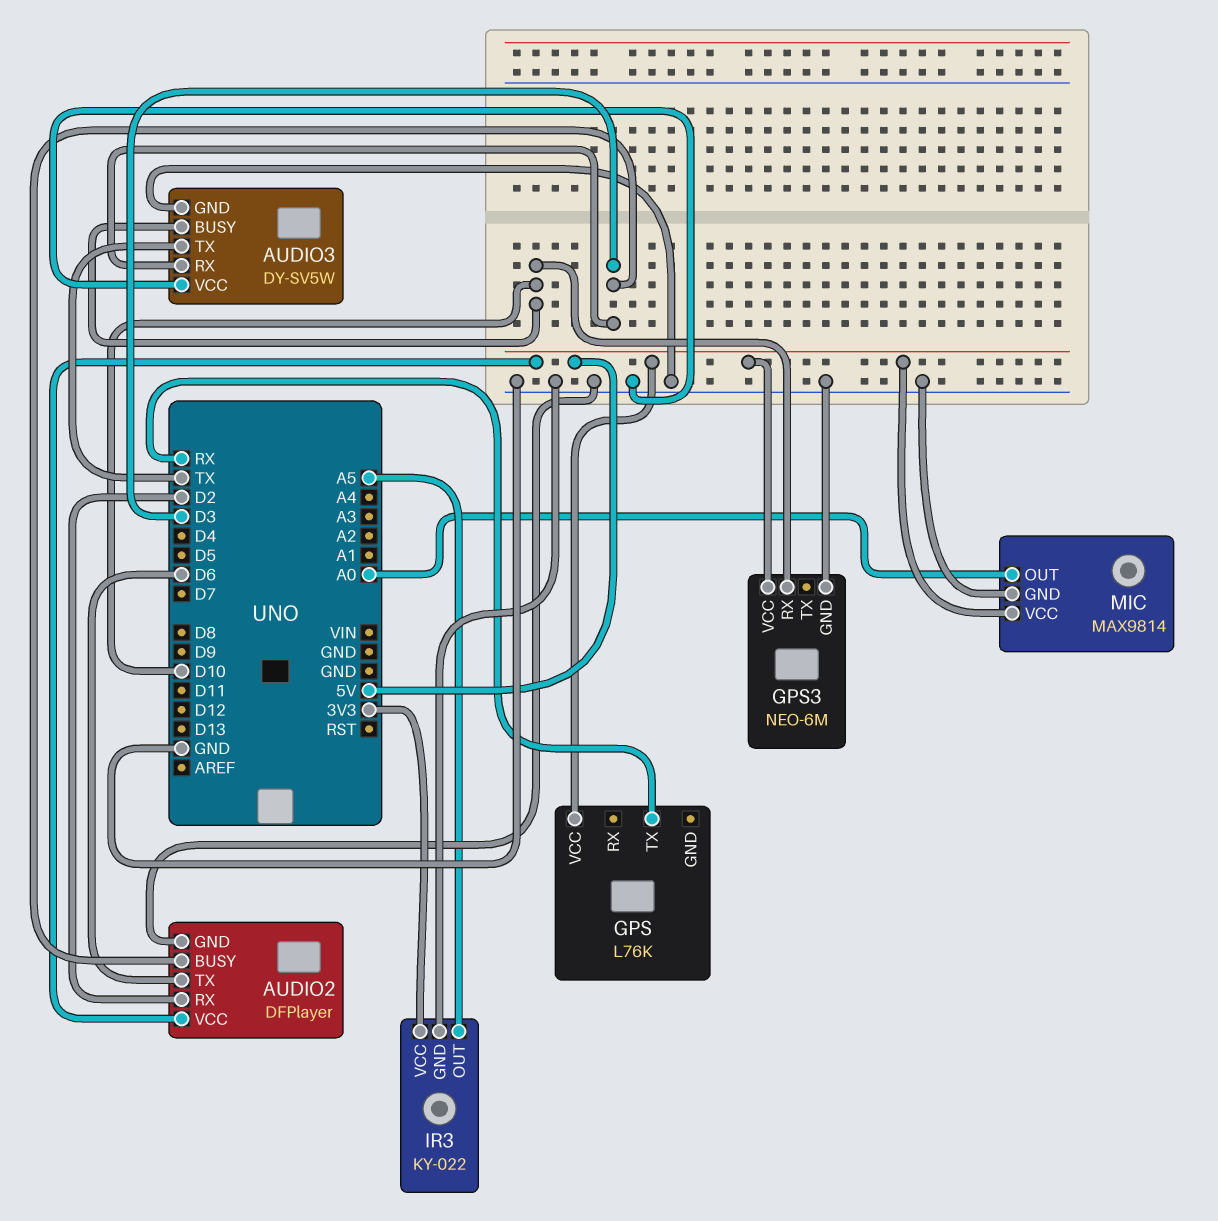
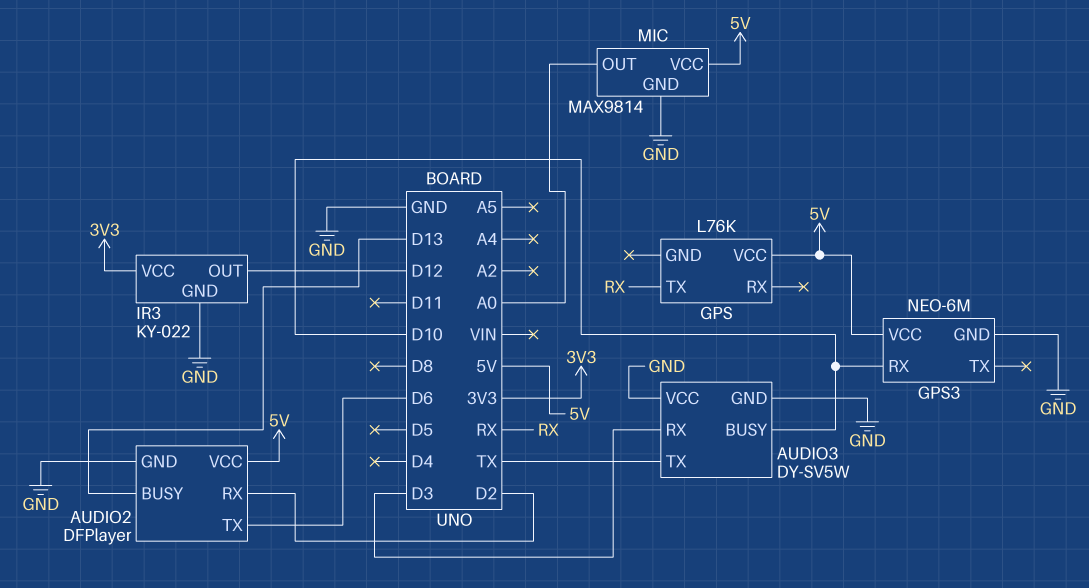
AUDIO2 pin BUSY: D3 -> D13
IR3 pin OUT: A5 -> D12

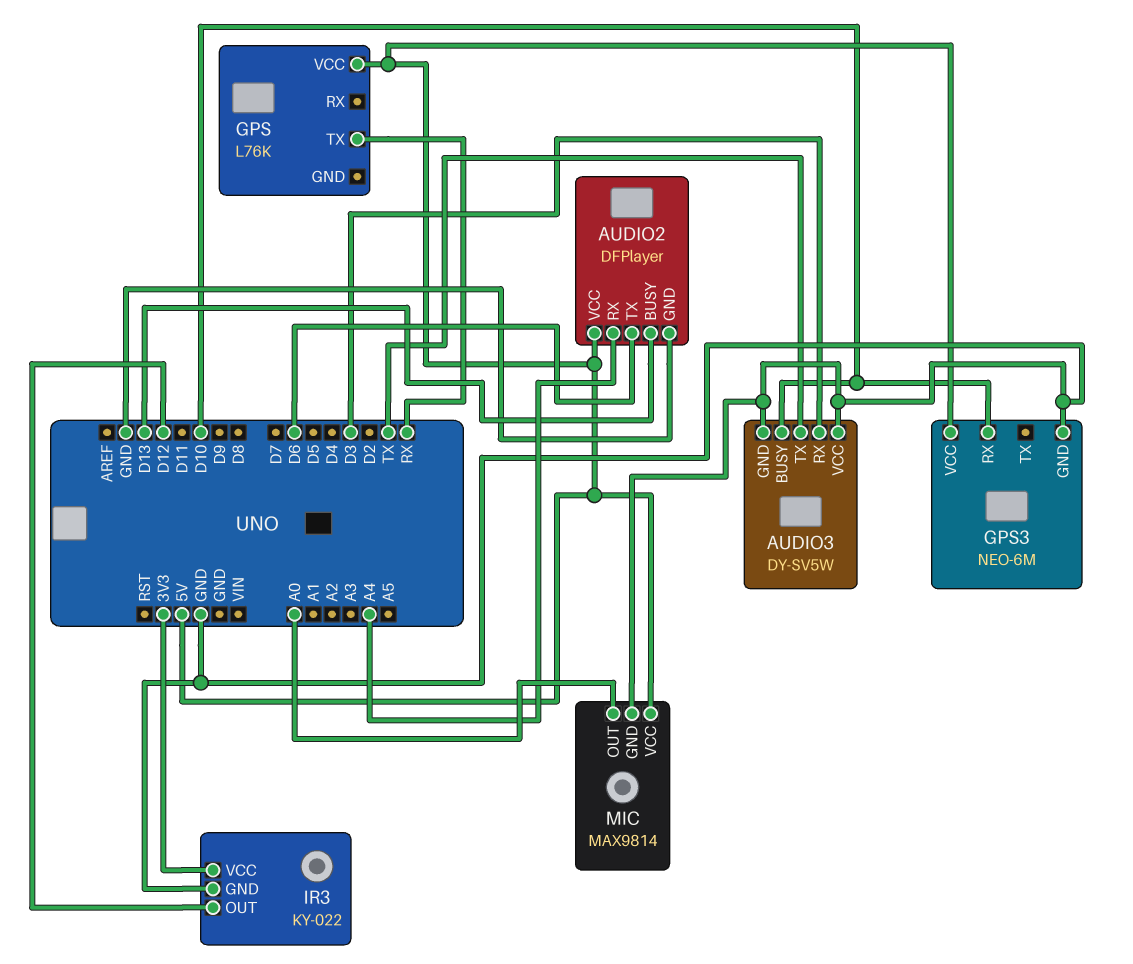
AUDIO2 pin RX: D2 -> A4

